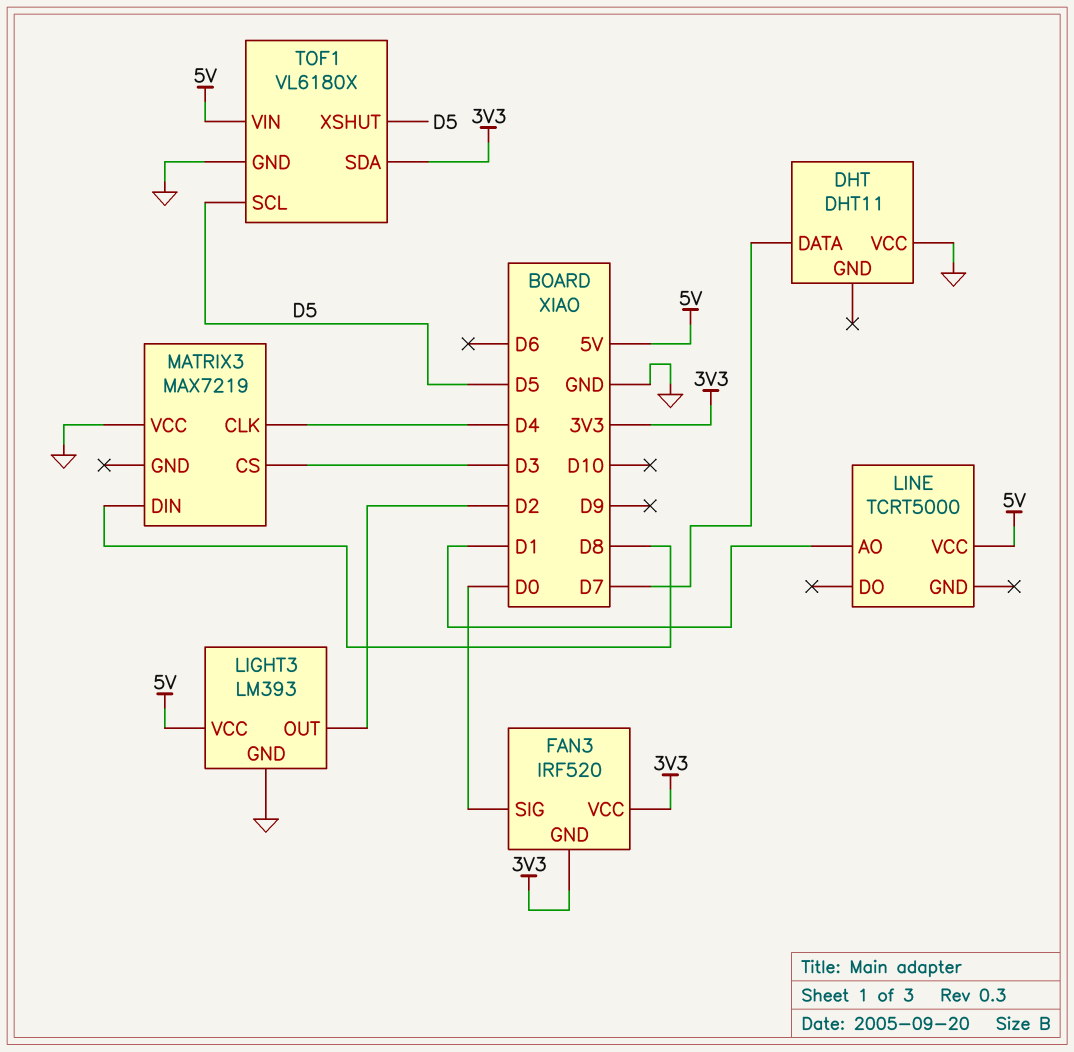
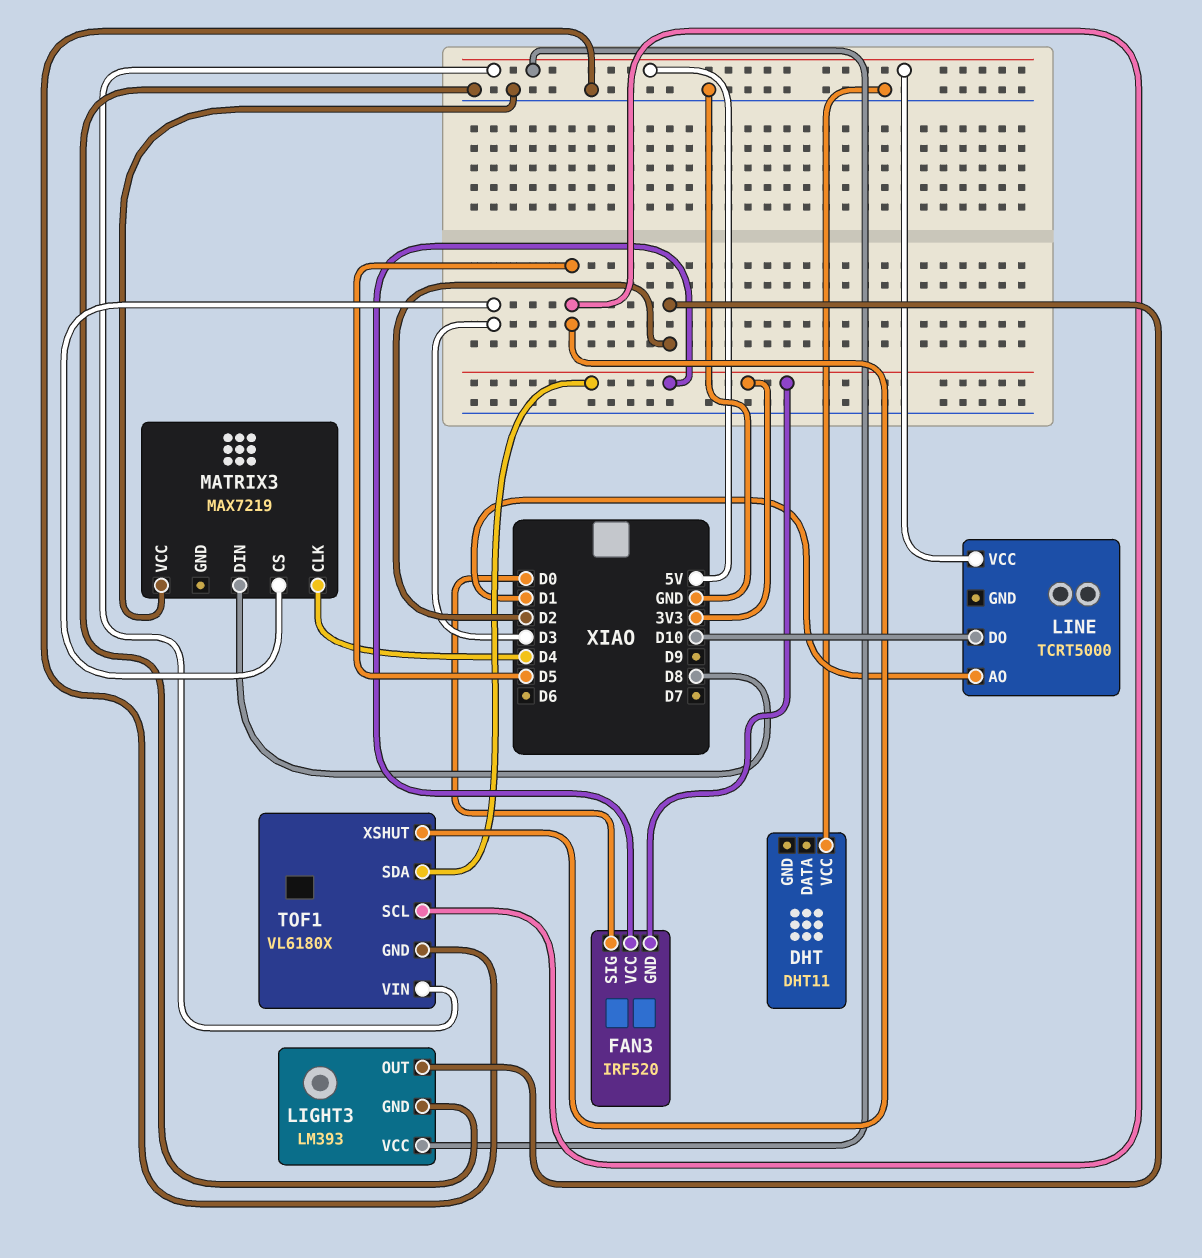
DHT pin DATA: D7 -> none
LINE pin DO: none -> D10

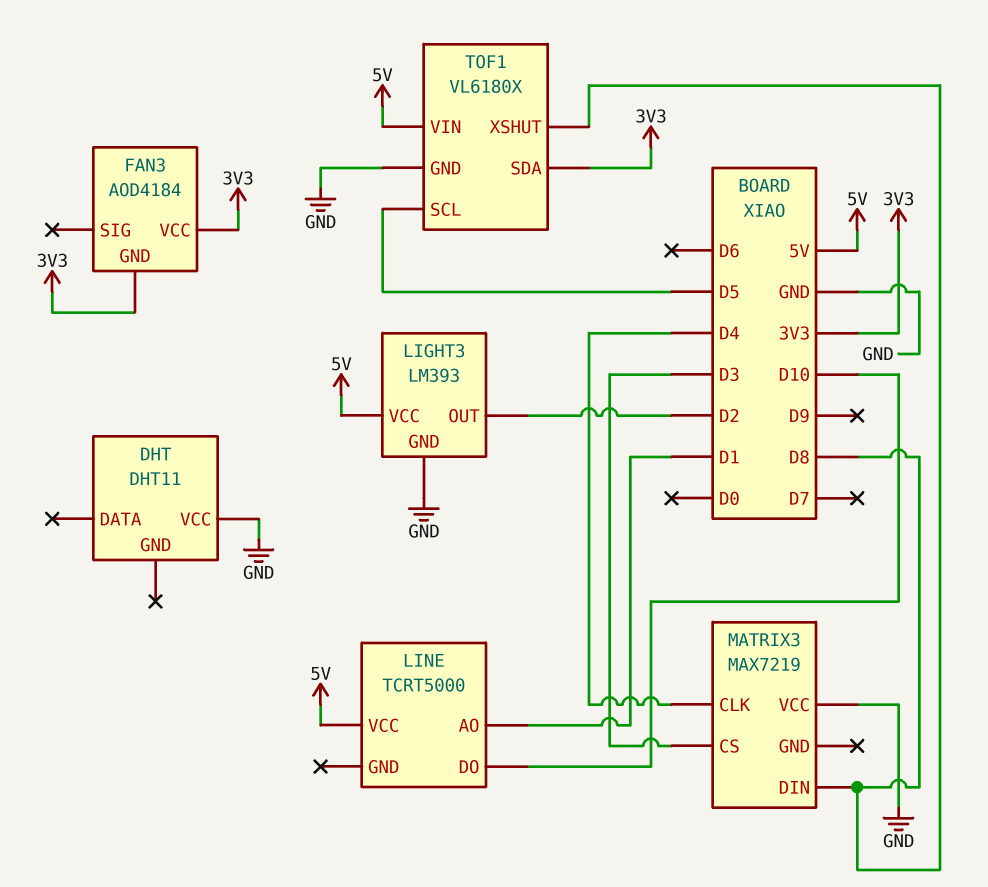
FAN3: IRF520 -> AOD4184
FAN3 pin SIG: D0 -> none
TOF1 pin XSHUT: D5 -> D8

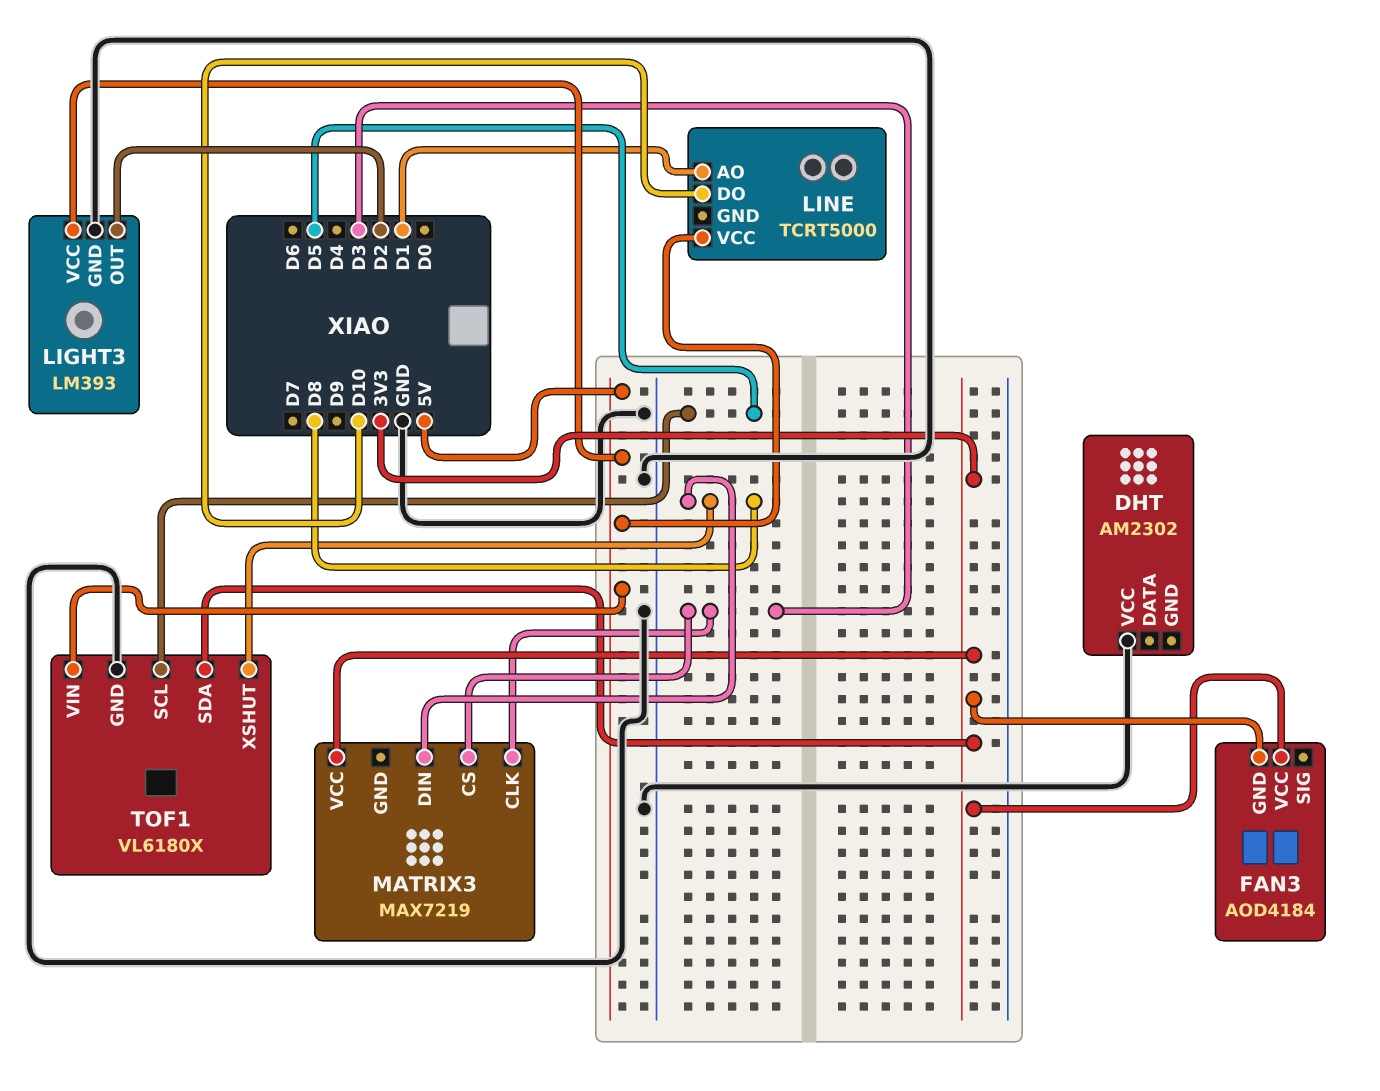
DHT: DHT11 -> AM2302
MATRIX3 pin CLK: D4 -> D3
MATRIX3 pin VCC: GND -> 3V3

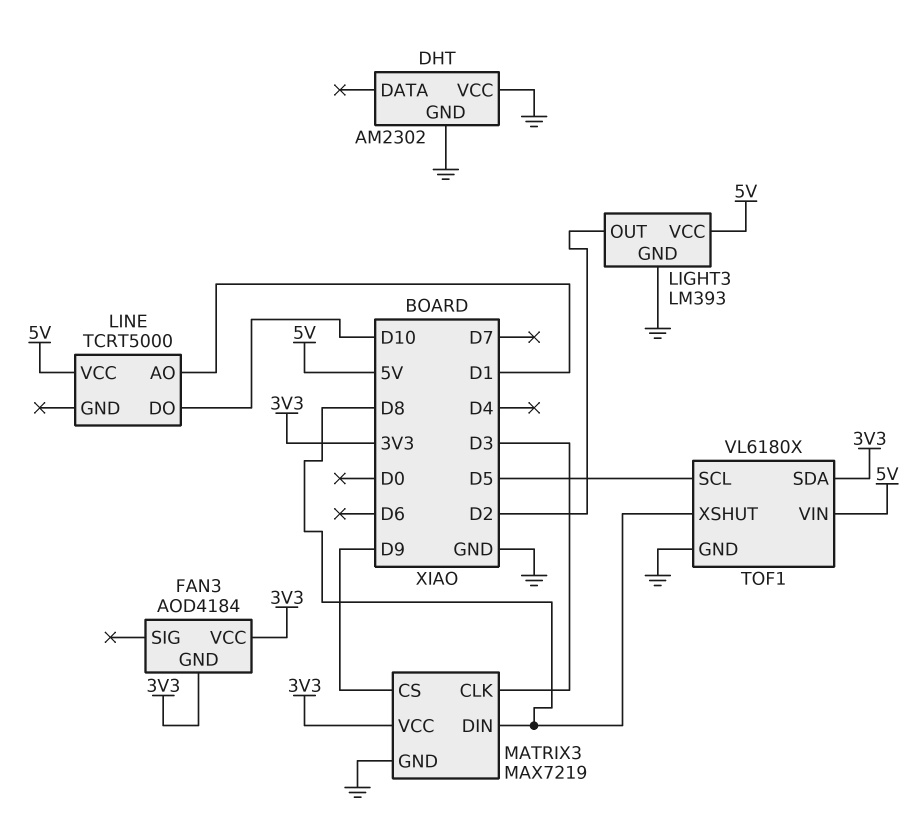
DHT pin GND: none -> GND
MATRIX3 pin CS: D3 -> D9
MATRIX3 pin GND: none -> GND

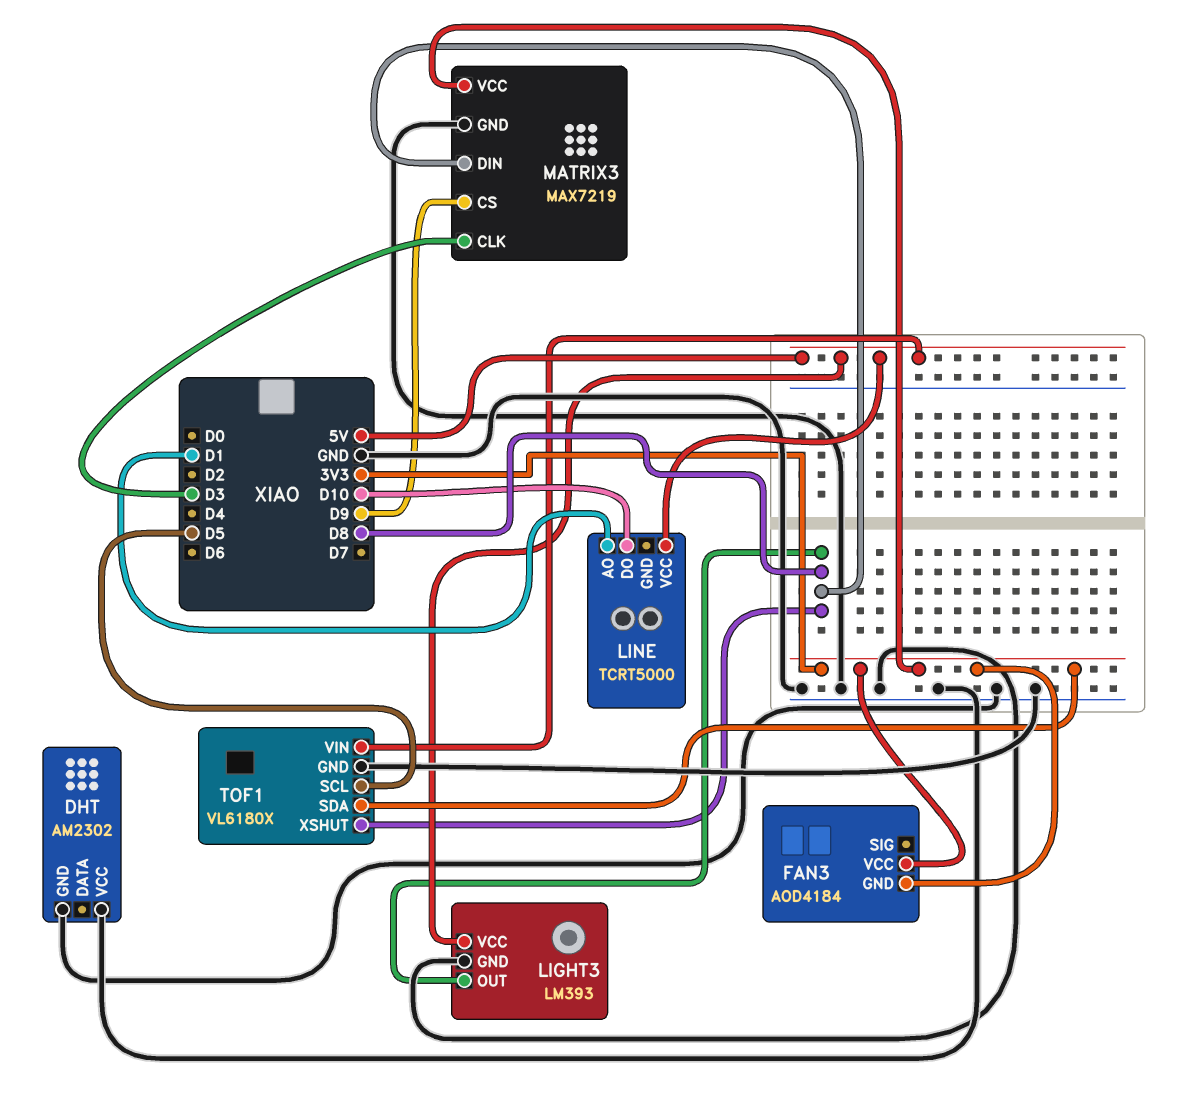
LIGHT3 pin OUT: D2 -> D8

